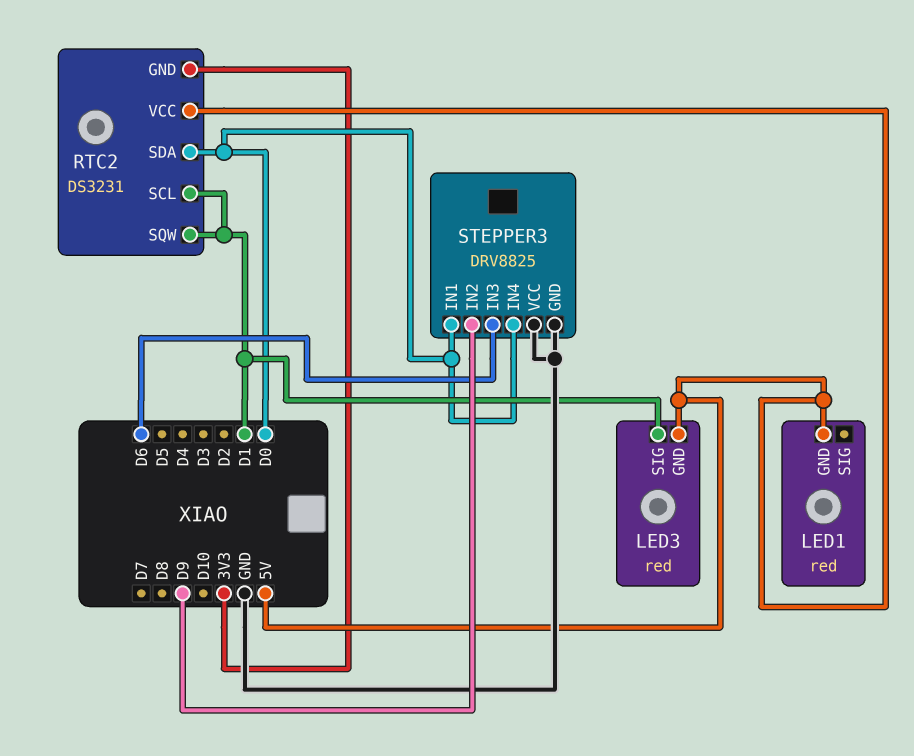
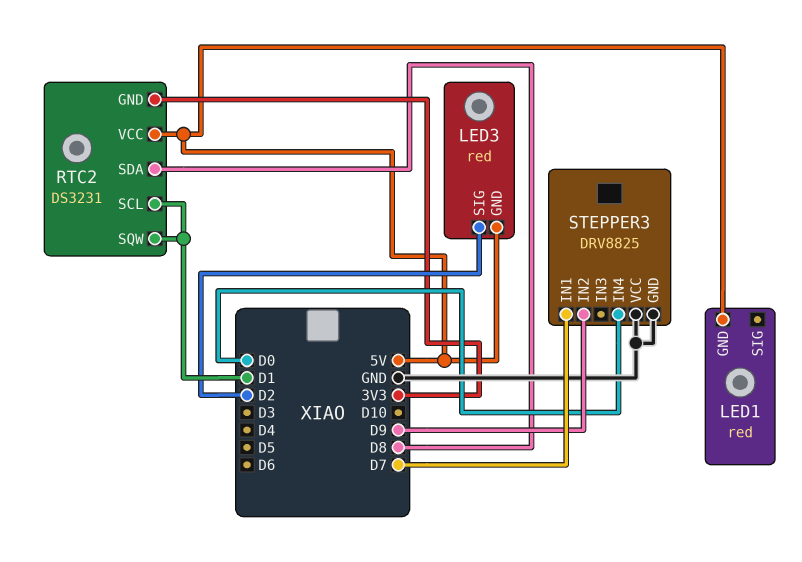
LED3 pin SIG: D1 -> D2
RTC2 pin SDA: D0 -> D8
STEPPER3 pin IN1: D0 -> D7
STEPPER3 pin IN3: D6 -> none

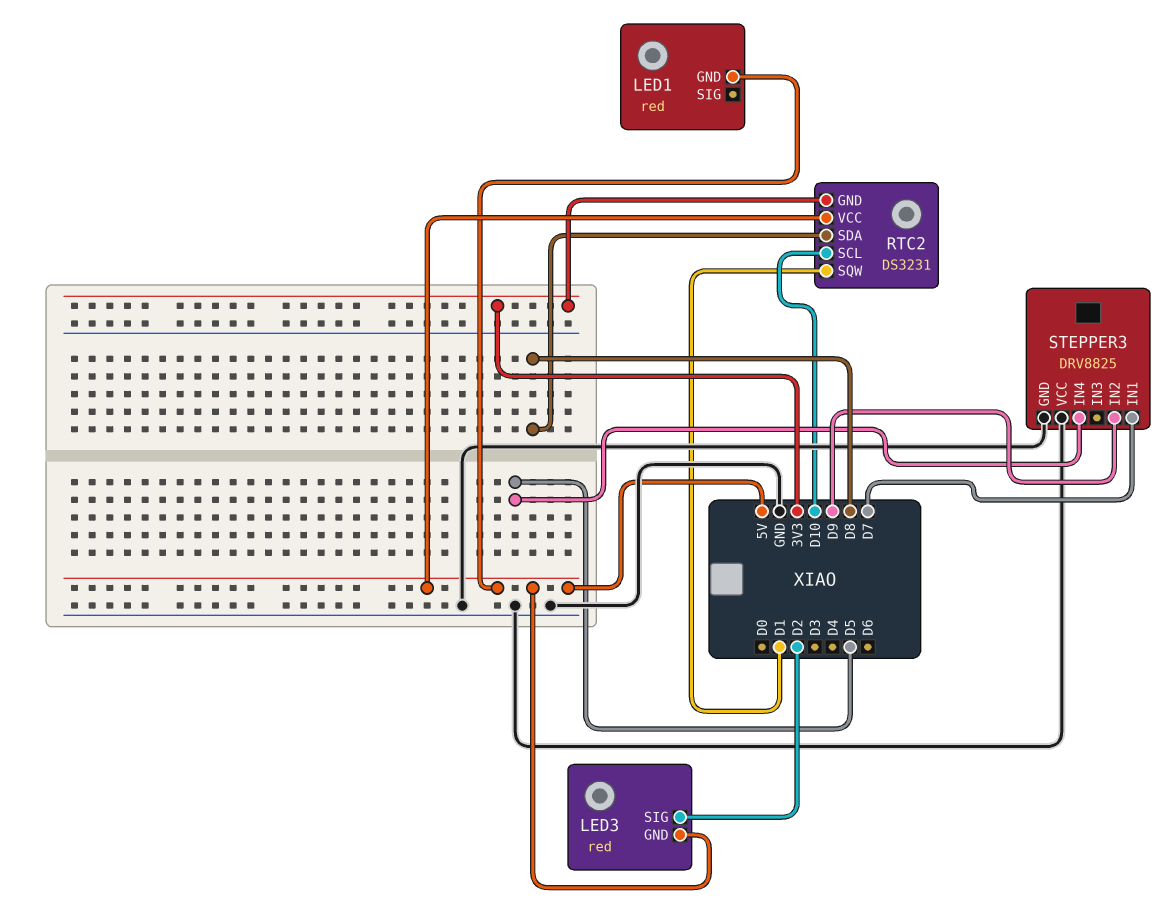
RTC2 pin SCL: D1 -> D10
STEPPER3 pin IN4: D0 -> D5

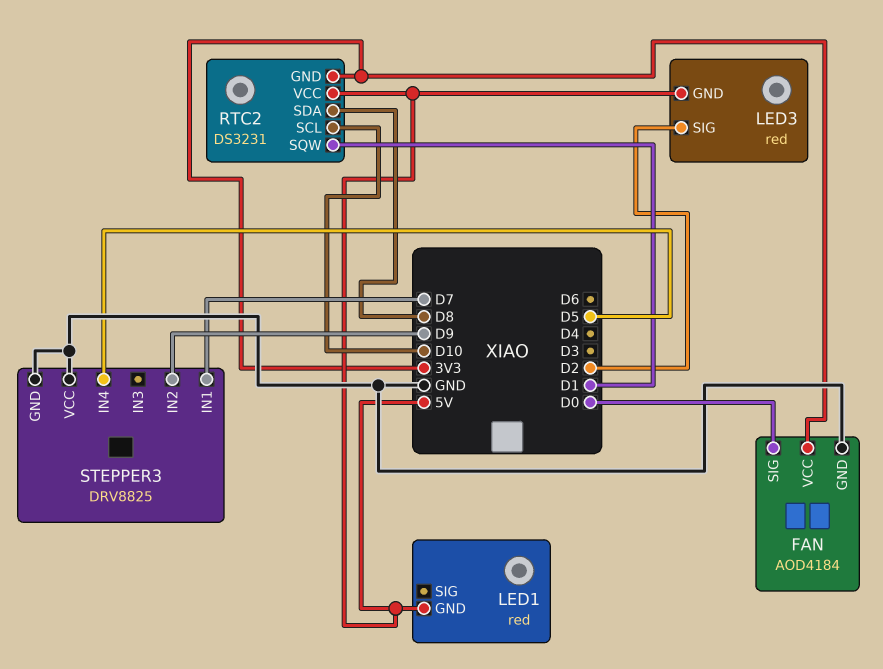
FAN: none -> AOD4184
FAN pin GND: none -> GND
FAN pin SIG: none -> D0
FAN pin VCC: none -> 3V3

